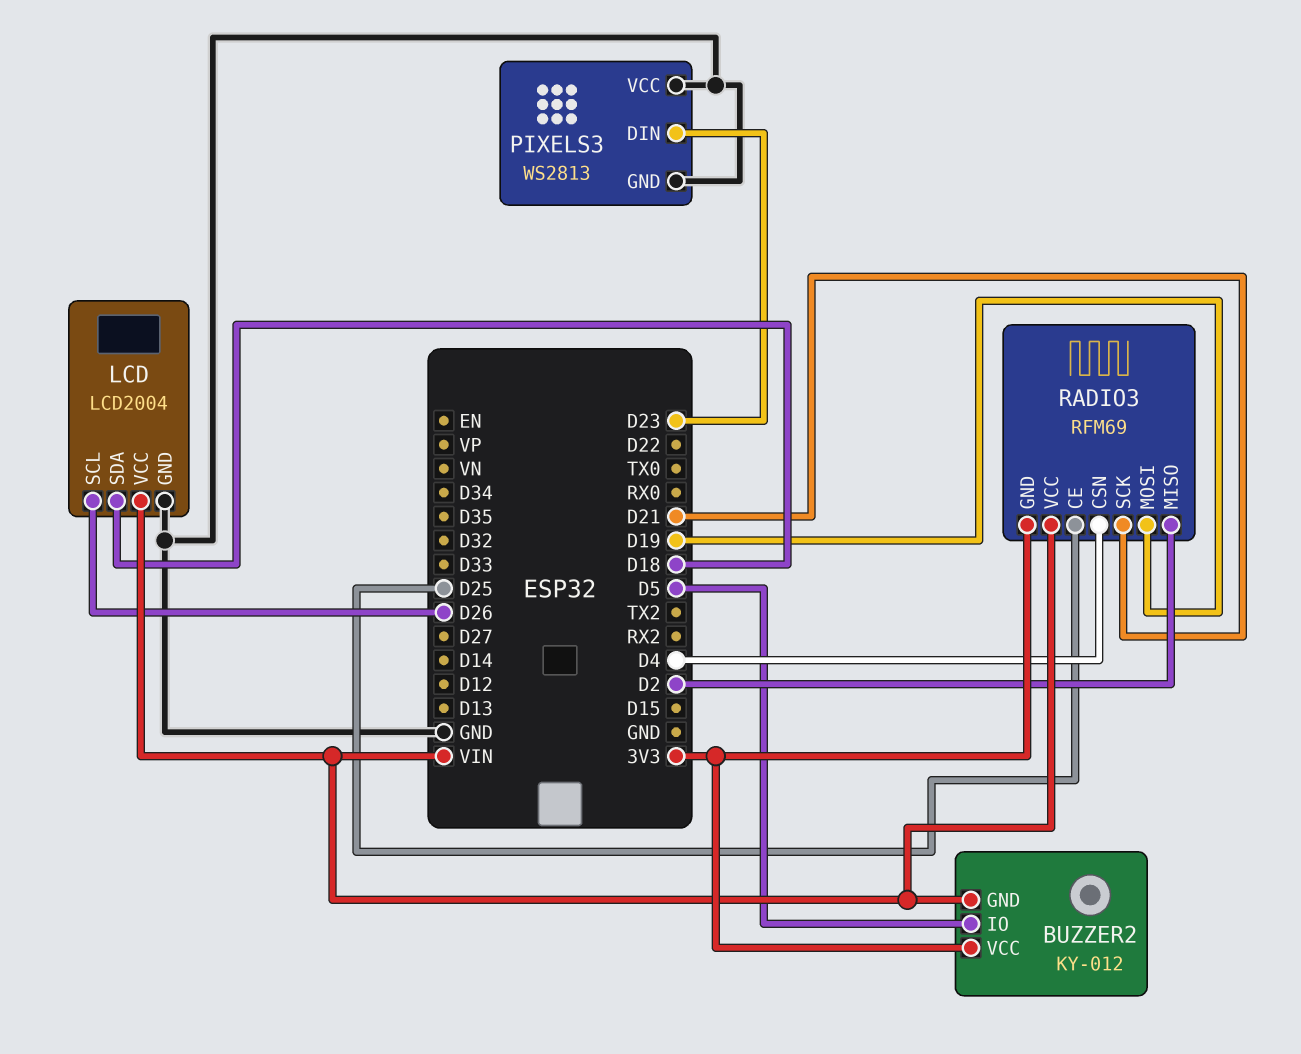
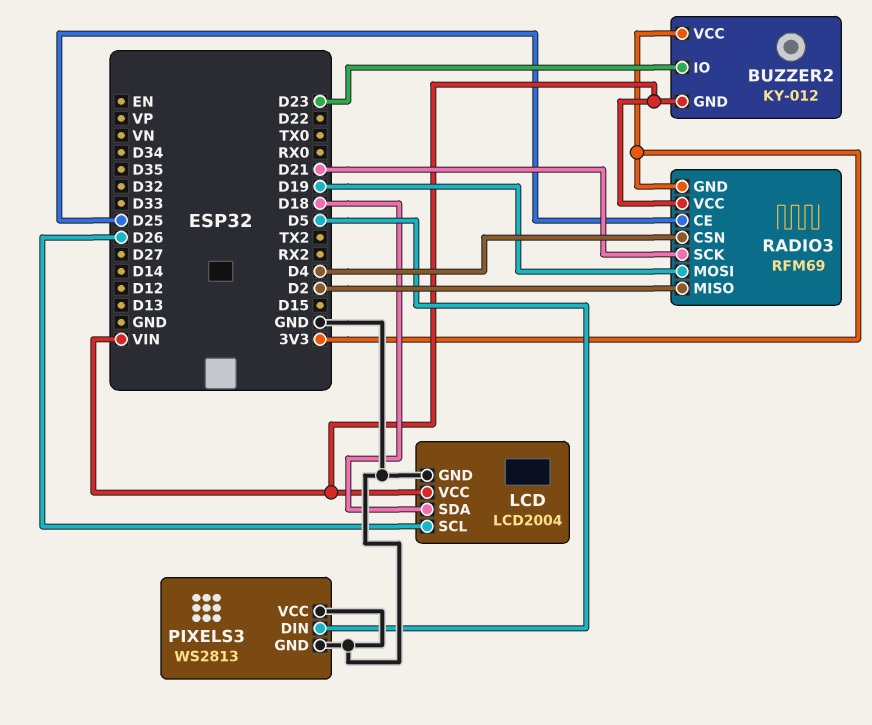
BUZZER2 pin IO: D5 -> D23
PIXELS3 pin DIN: D23 -> D5

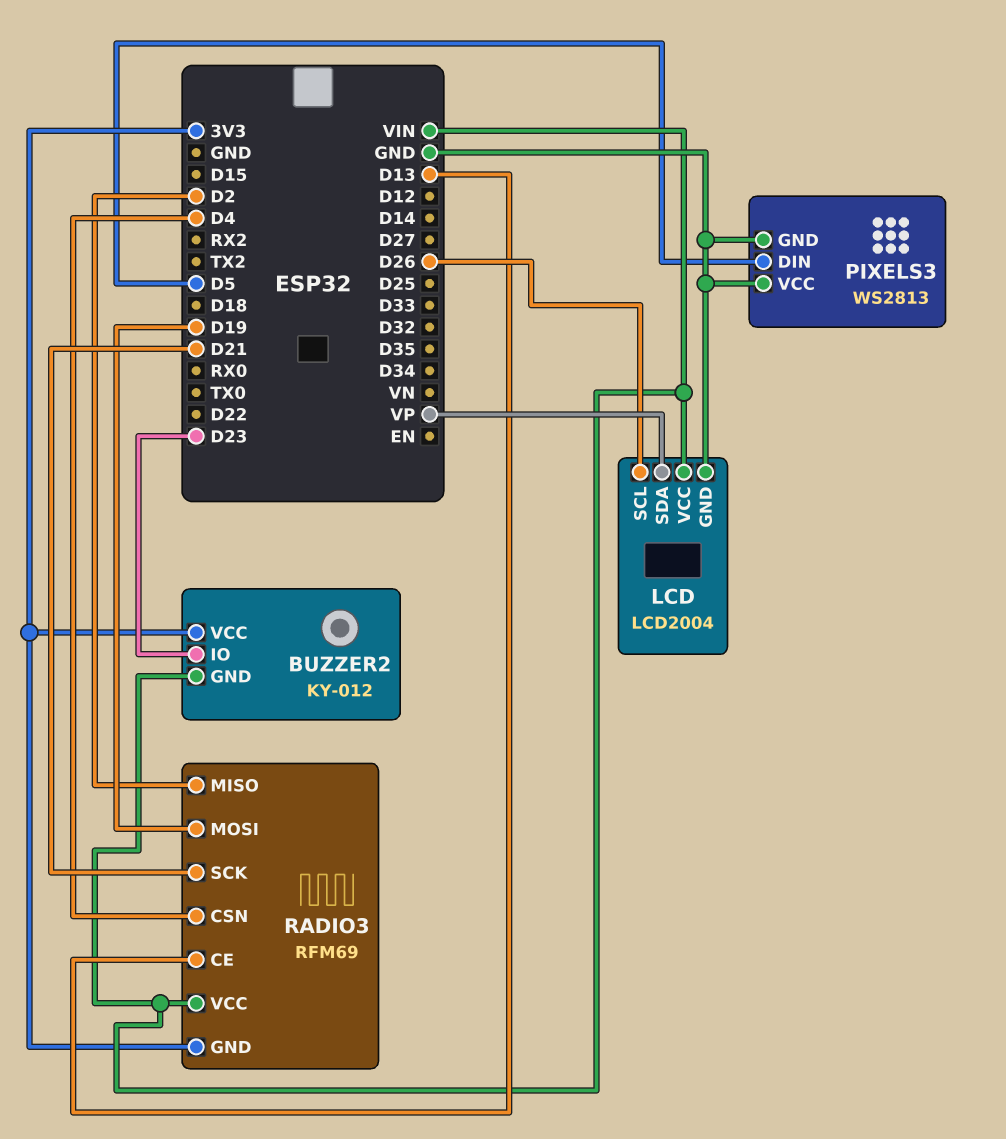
LCD pin SDA: D18 -> VP
RADIO3 pin CE: D25 -> D13

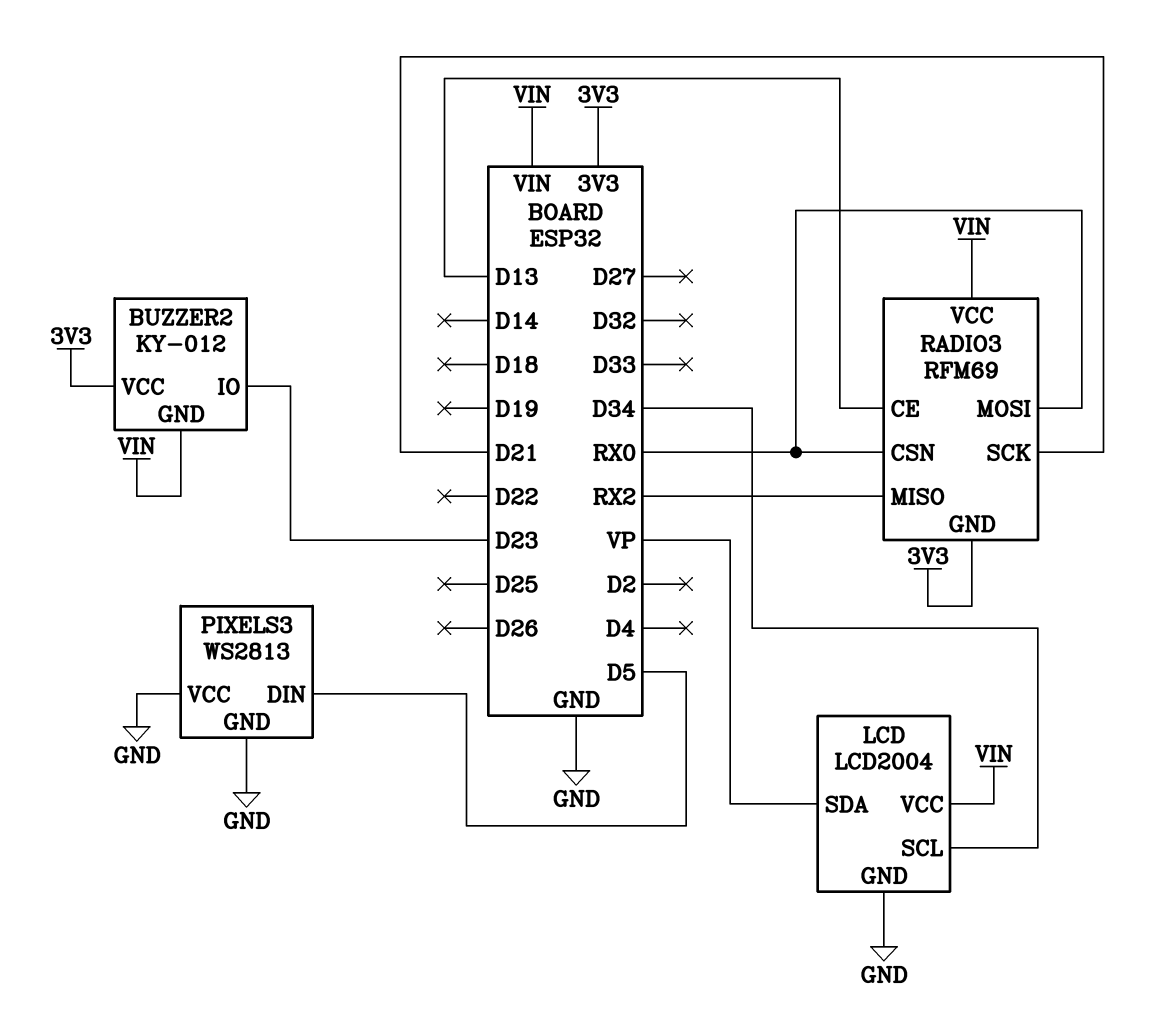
LCD pin SCL: D26 -> D34
RADIO3 pin CSN: D4 -> RX0
RADIO3 pin MISO: D2 -> RX2
RADIO3 pin MOSI: D19 -> RX0

